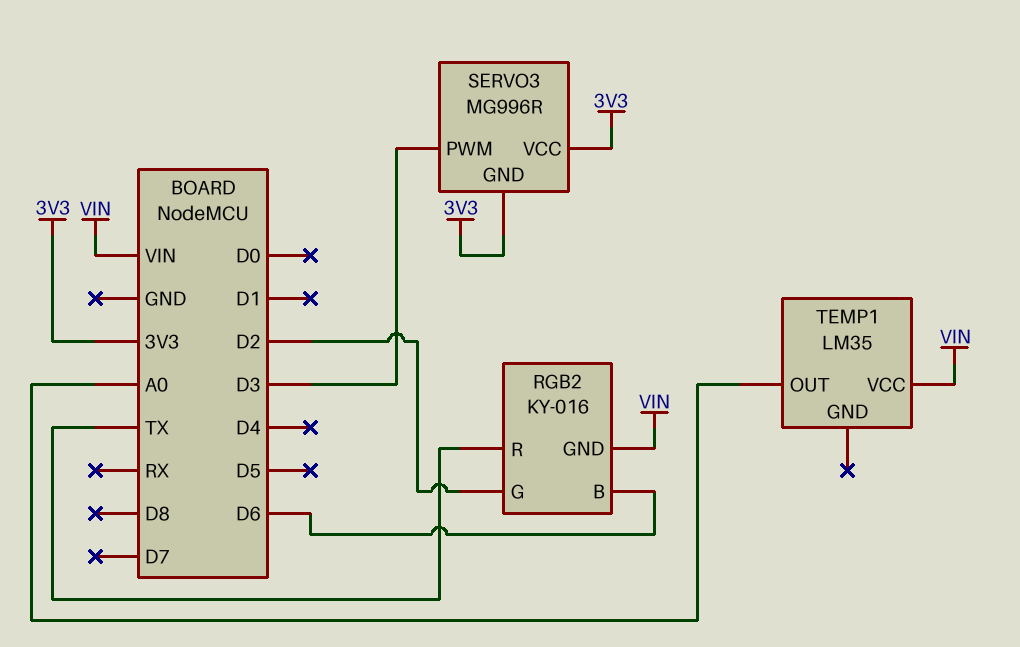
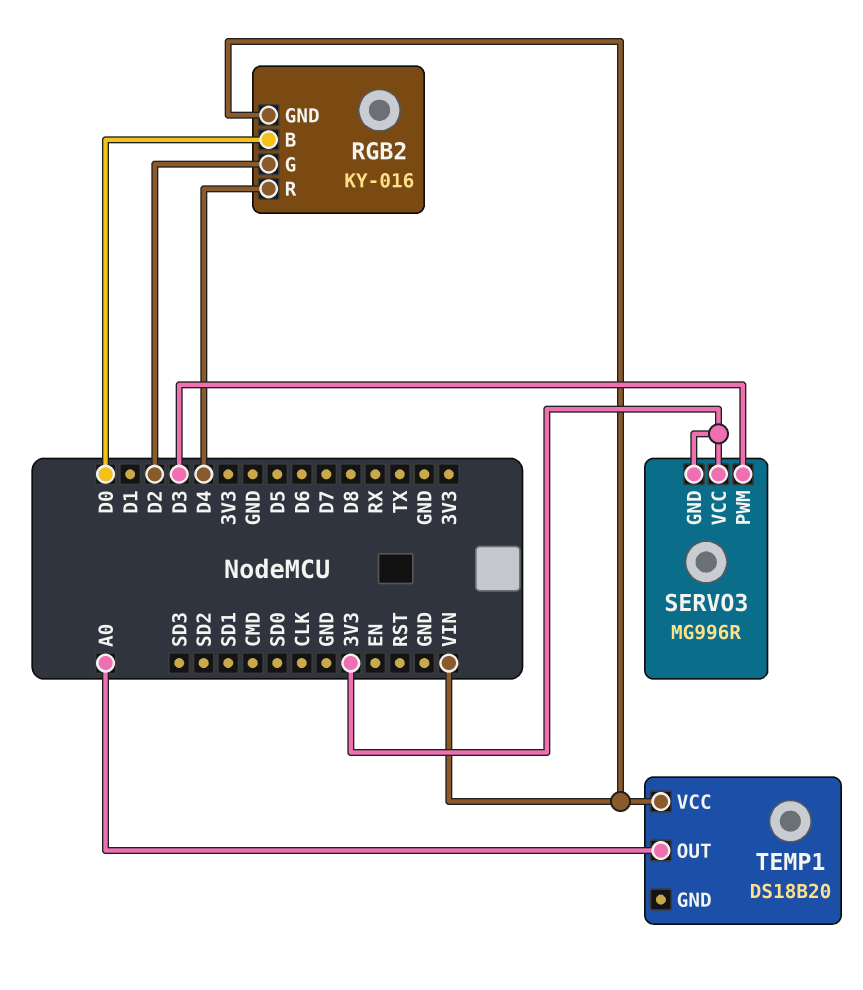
RGB2 pin B: D6 -> D0
RGB2 pin R: TX -> D4
TEMP1: LM35 -> DS18B20

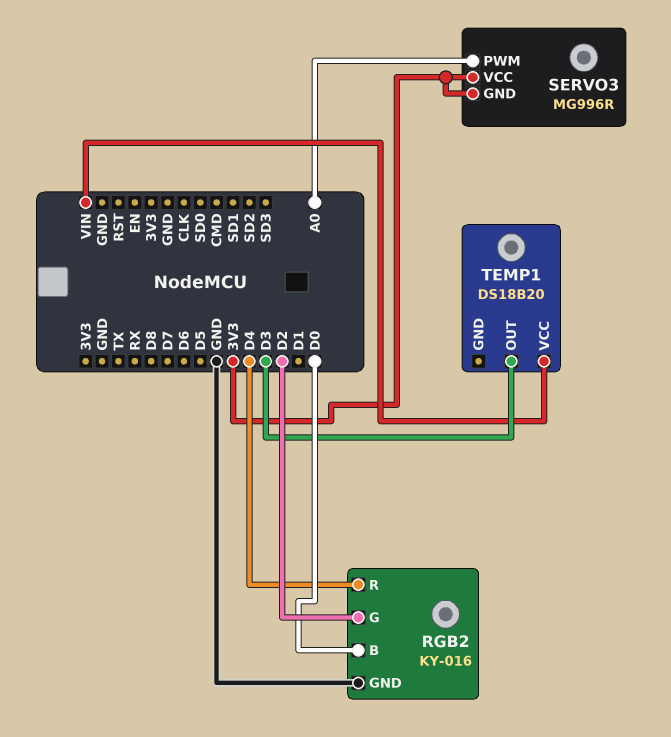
RGB2 pin GND: VIN -> GND
SERVO3 pin PWM: D3 -> A0
TEMP1 pin OUT: A0 -> D3

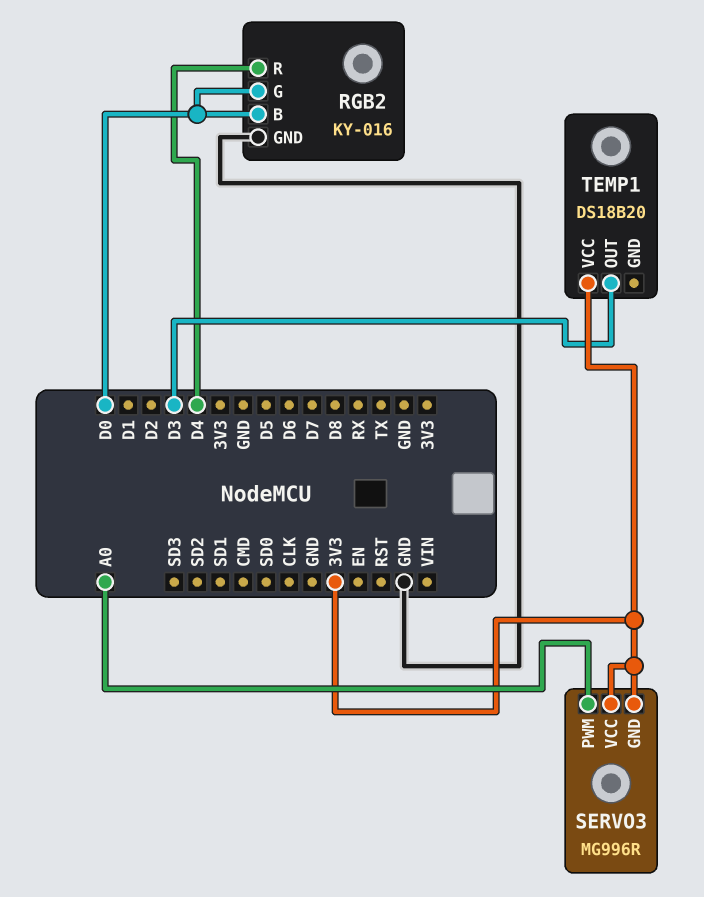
RGB2 pin G: D2 -> D0
TEMP1 pin VCC: VIN -> 3V3

